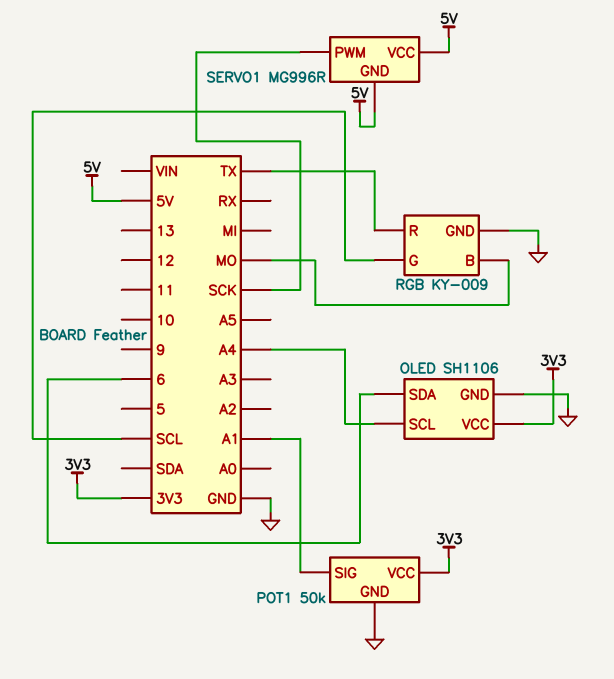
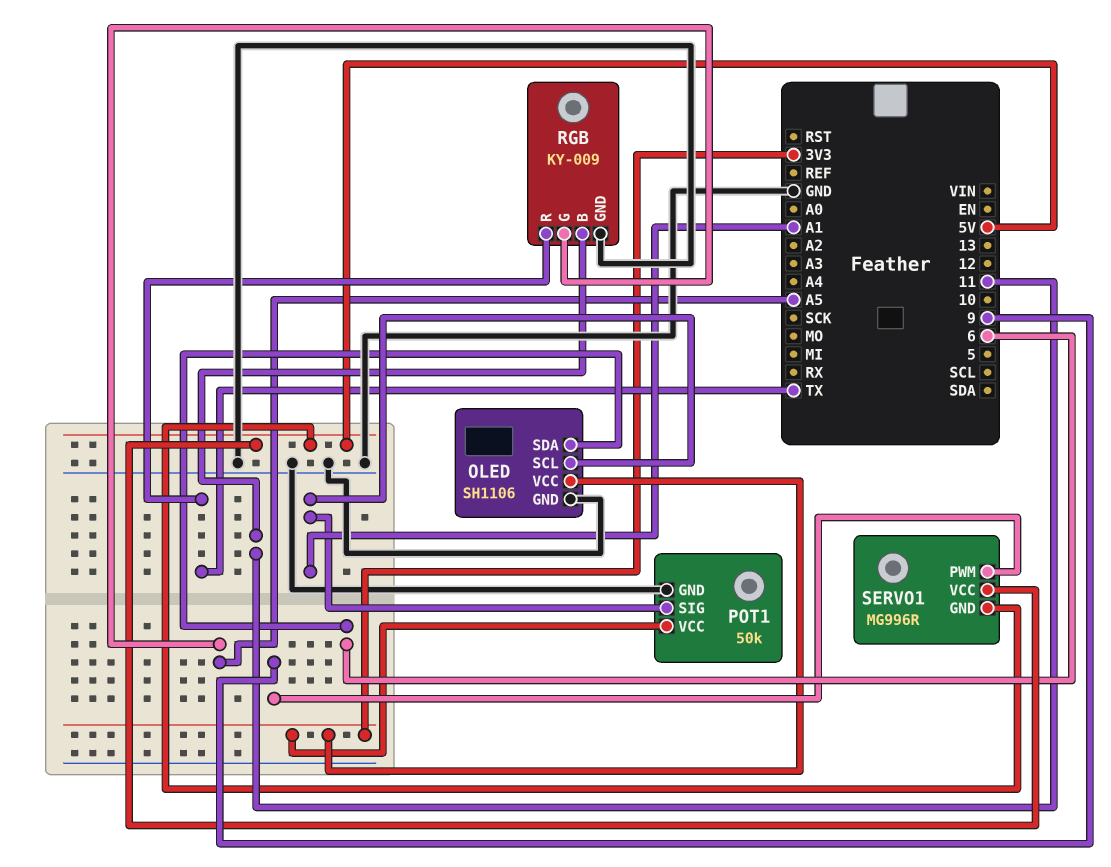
OLED pin SCL: A4 -> A1
RGB pin B: MO -> 11
RGB pin G: SCL -> A5
SERVO1 pin PWM: SCK -> 9

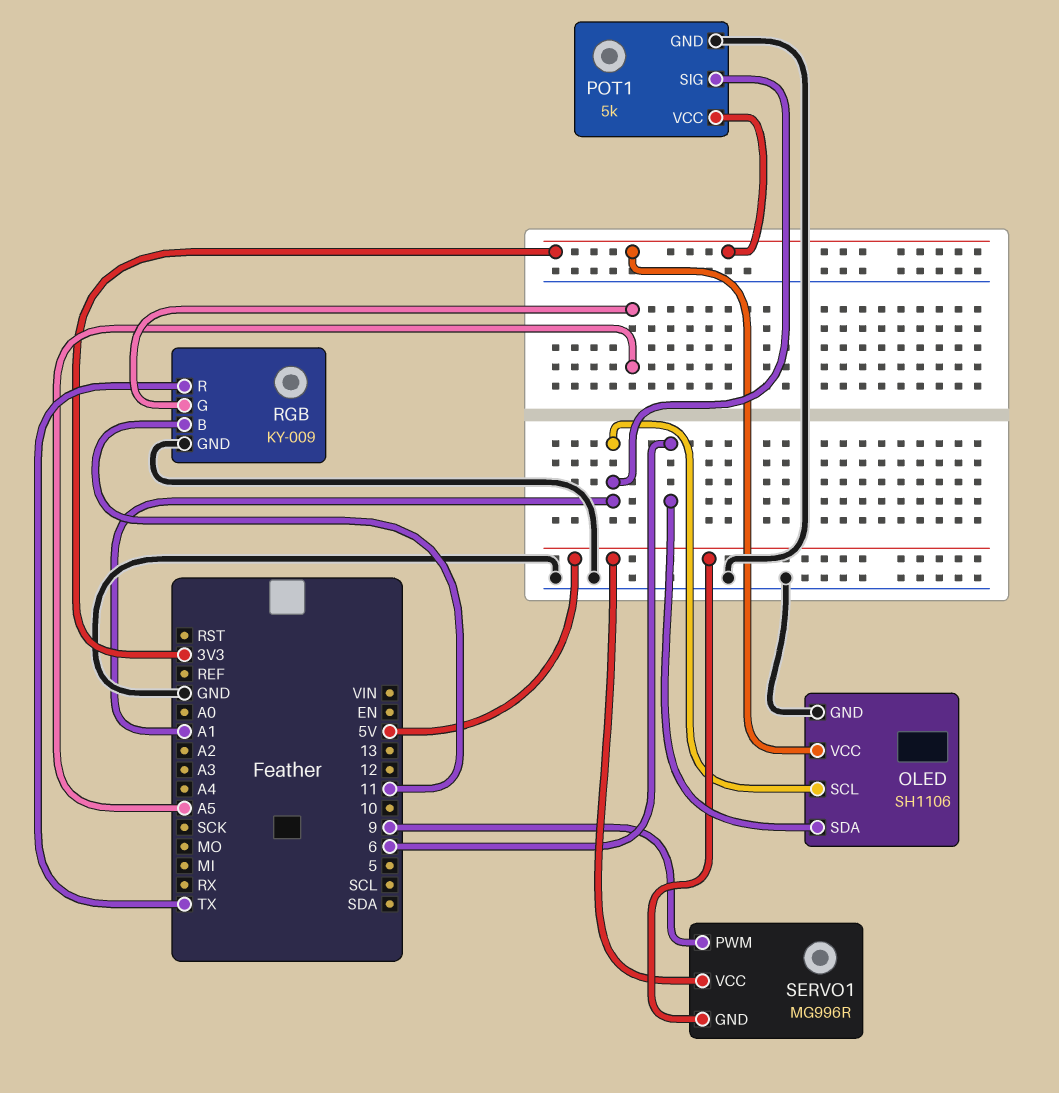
POT1: 50k -> 5k

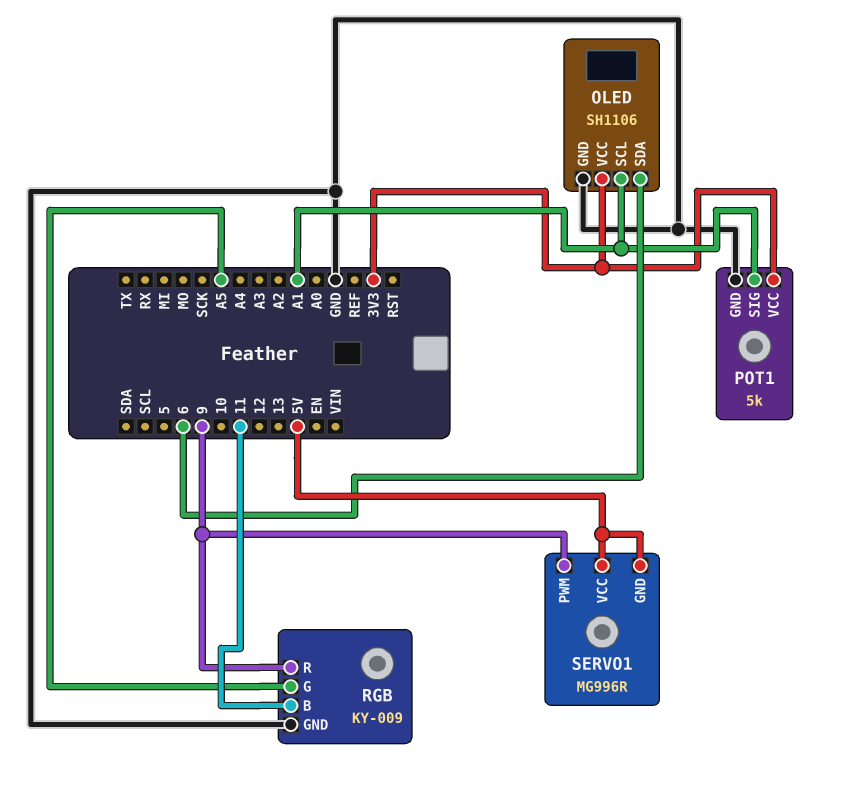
RGB pin R: TX -> 9

